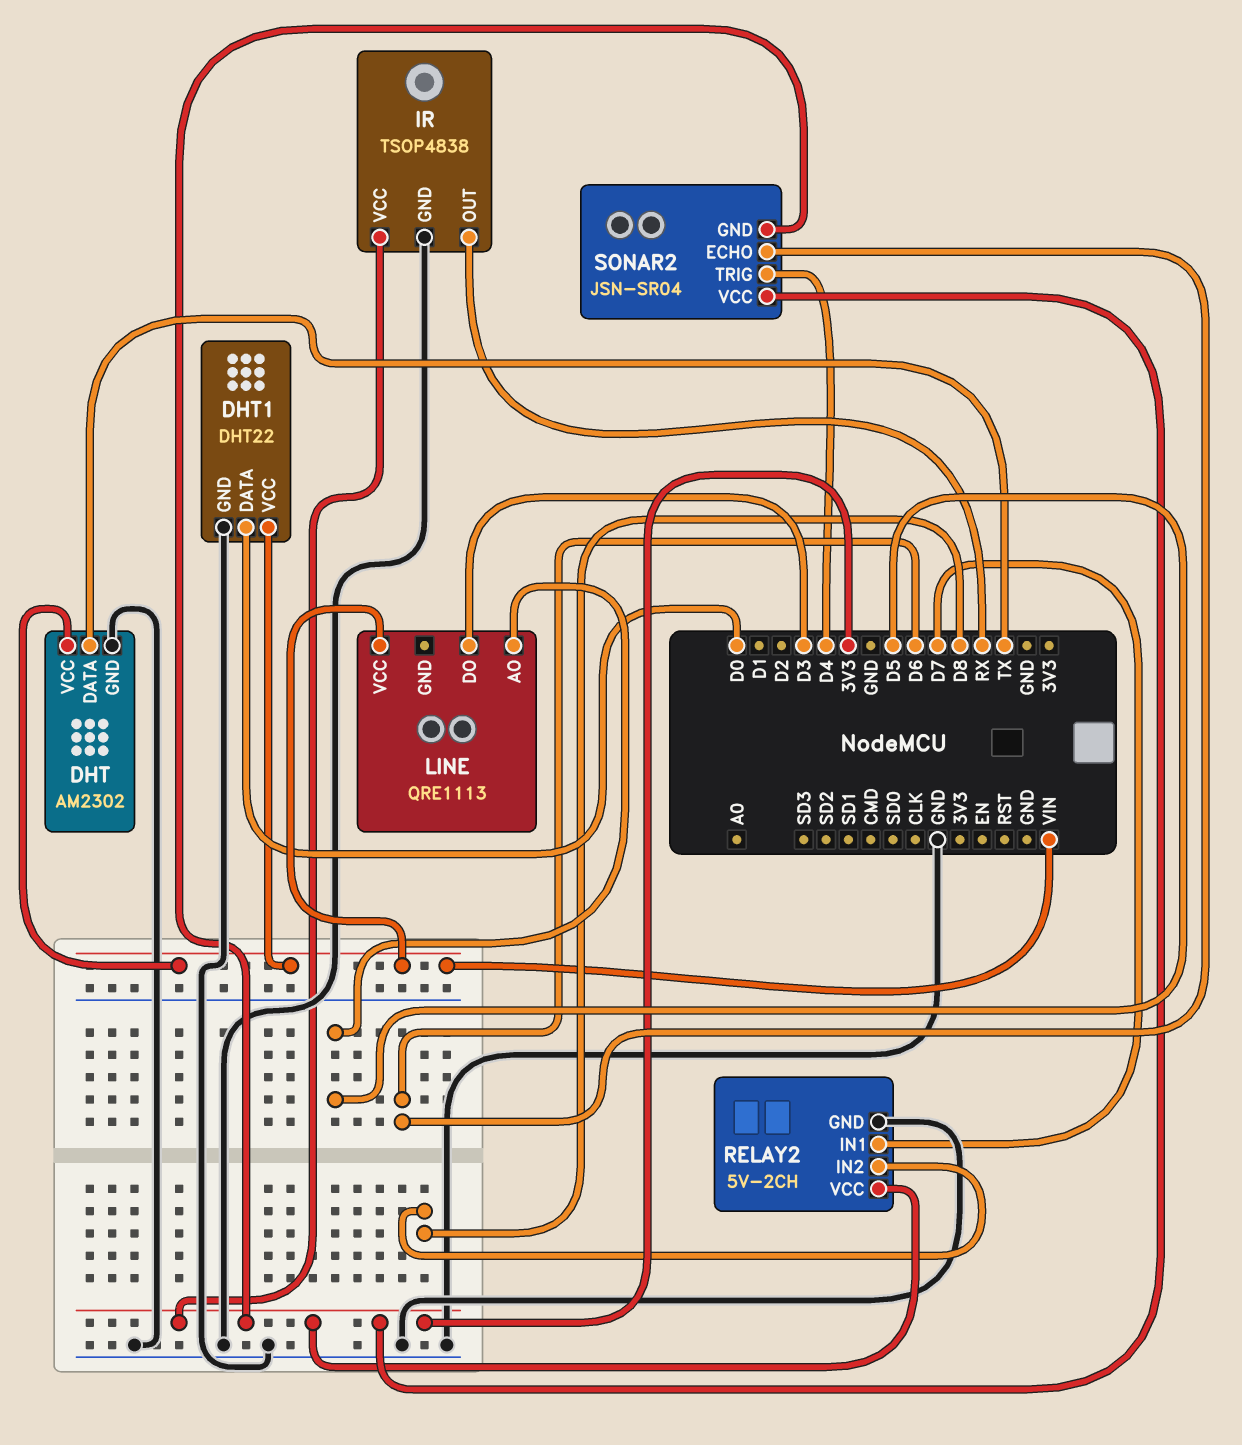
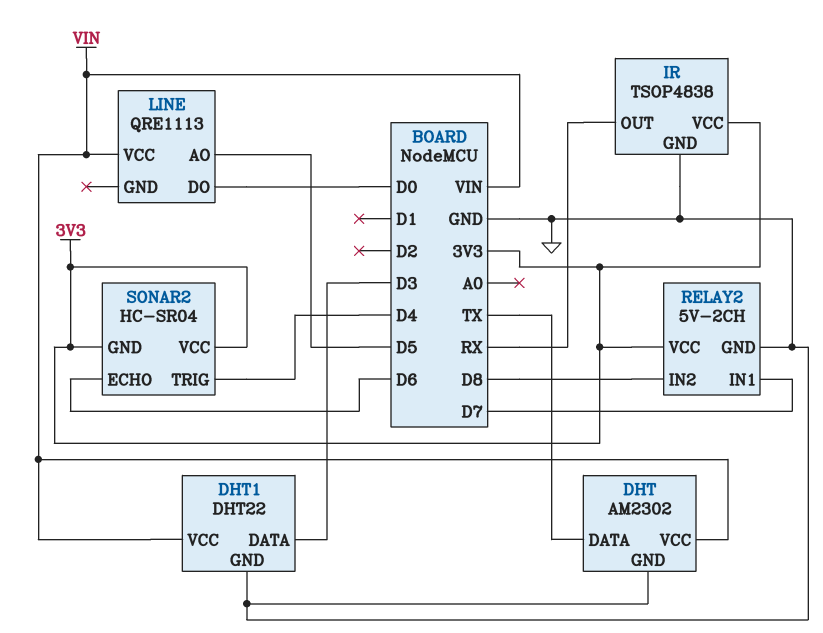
DHT1 pin DATA: D0 -> D3
LINE pin DO: D3 -> D0
SONAR2: JSN-SR04 -> HC-SR04

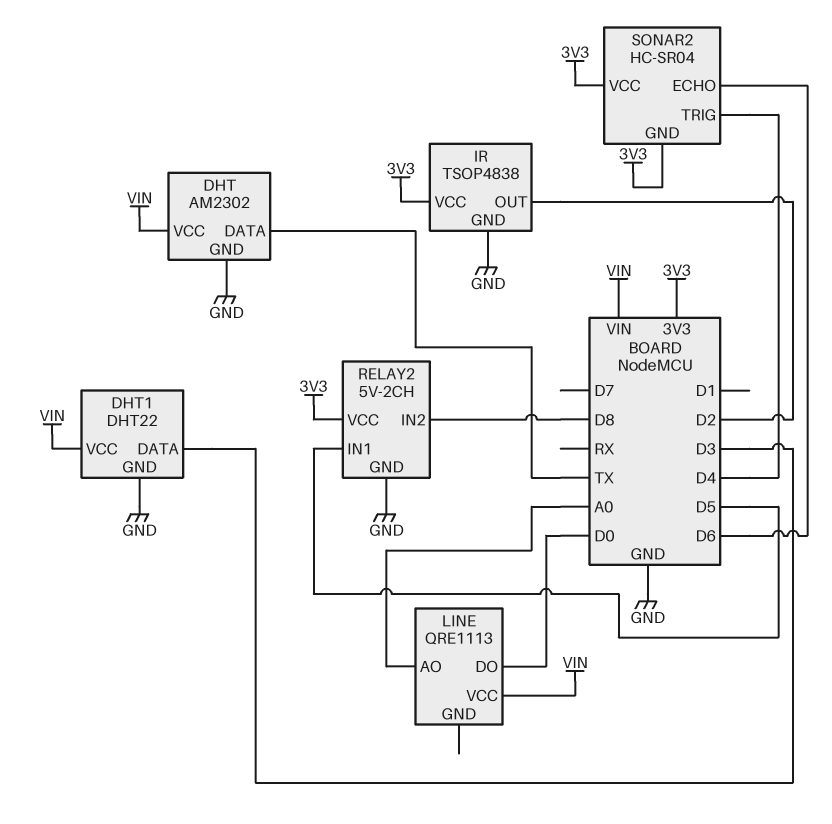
IR pin OUT: RX -> D2
LINE pin AO: D5 -> A0
RELAY2 pin IN1: D7 -> D5

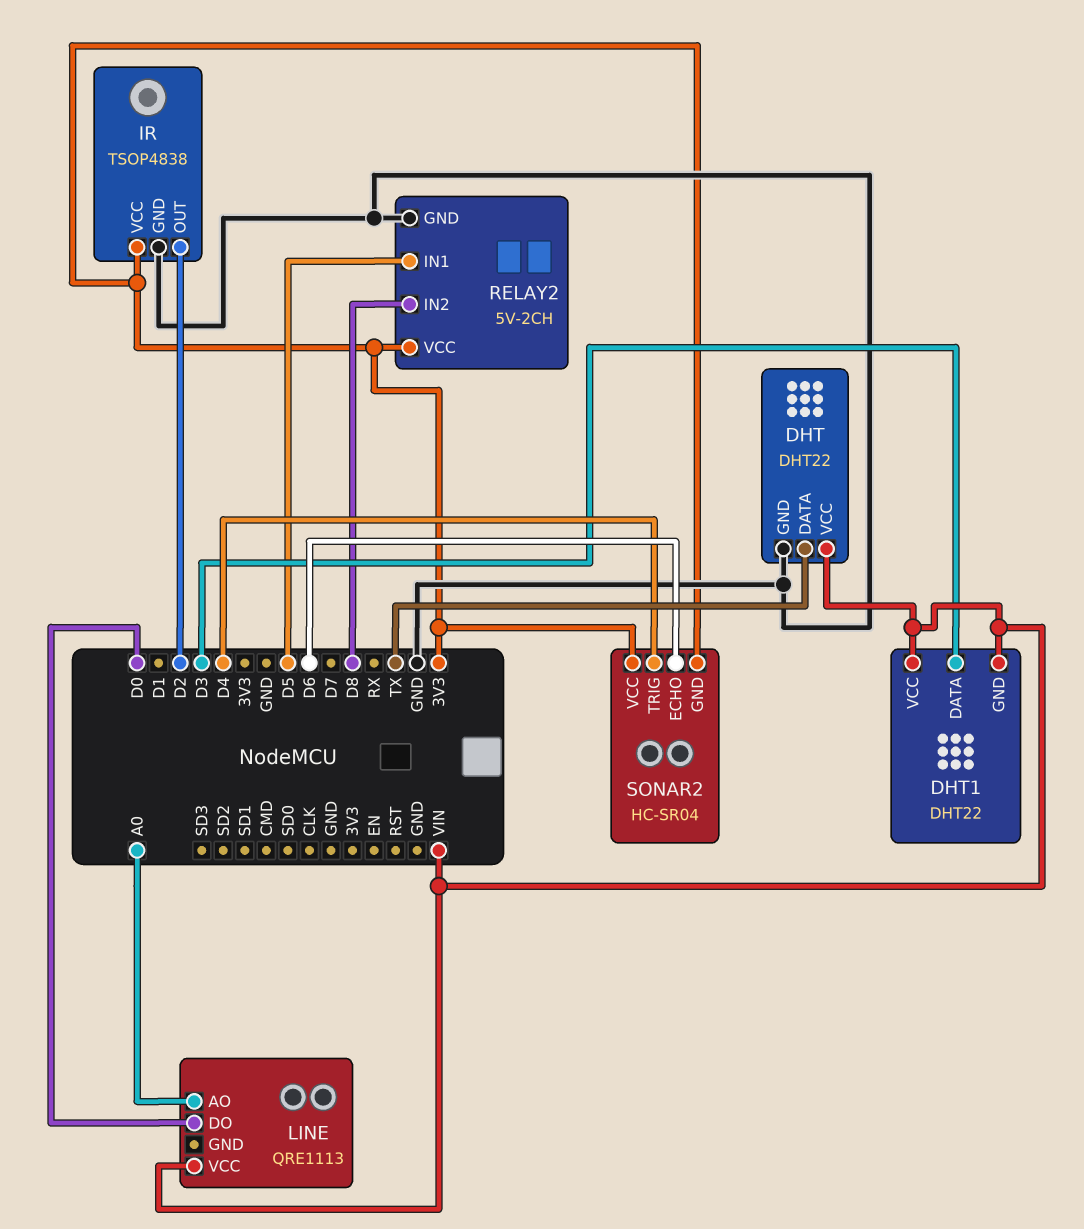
DHT: AM2302 -> DHT22
DHT1 pin GND: GND -> VIN

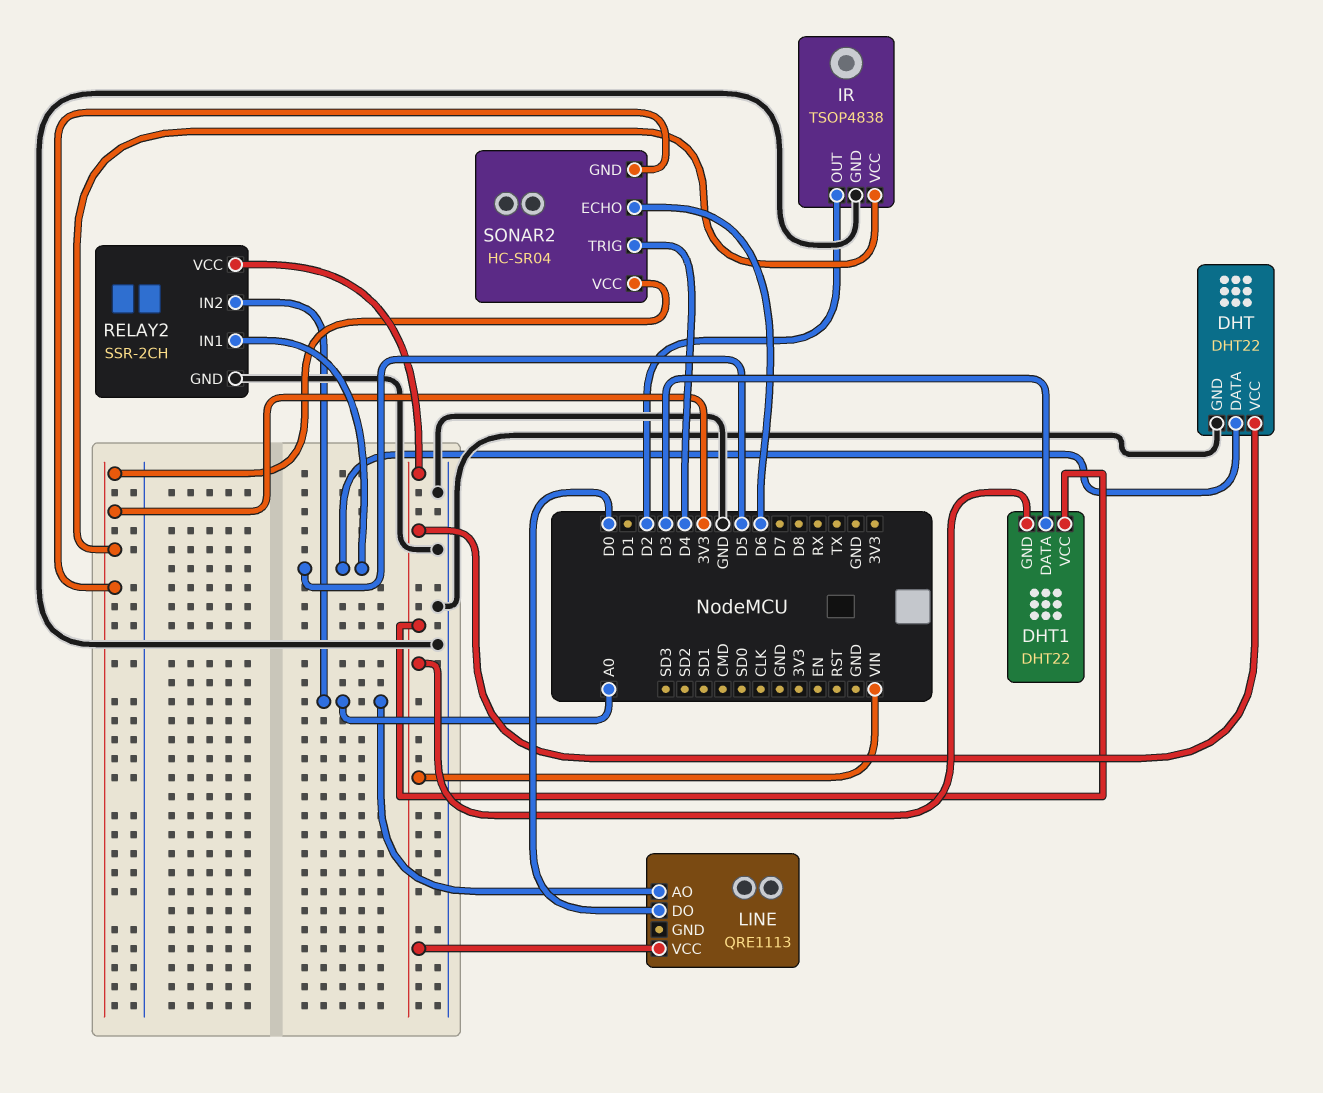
DHT pin DATA: TX -> D5
RELAY2: 5V-2CH -> SSR-2CH
RELAY2 pin IN2: D8 -> A0
RELAY2 pin VCC: 3V3 -> VIN

